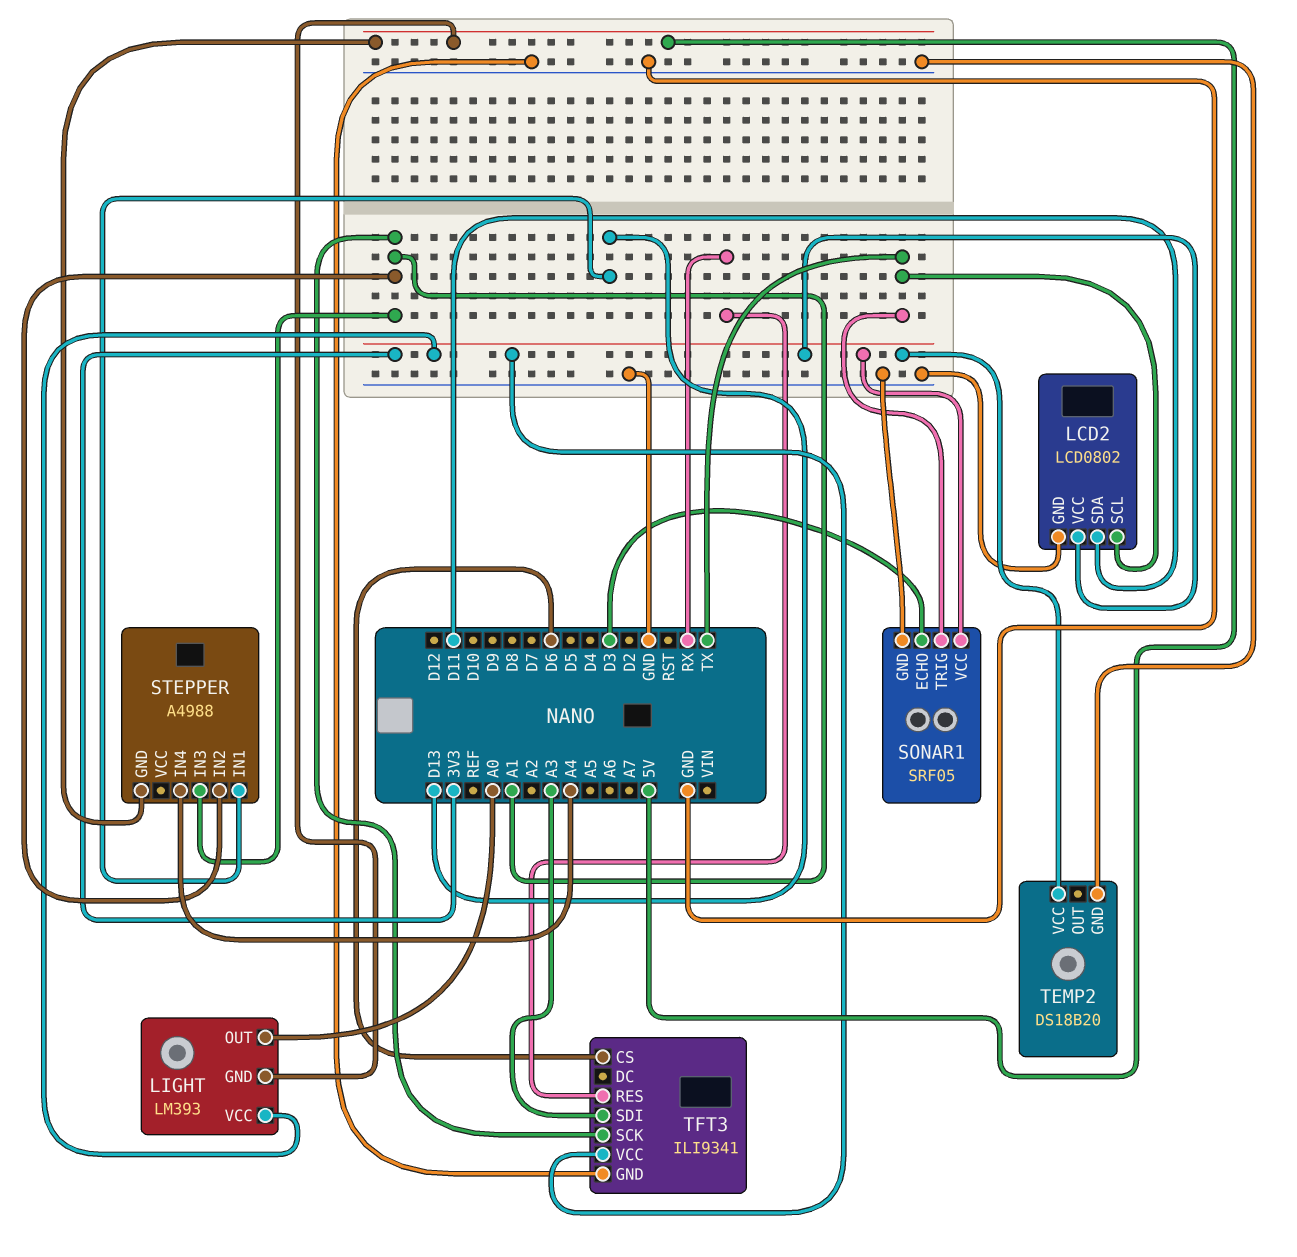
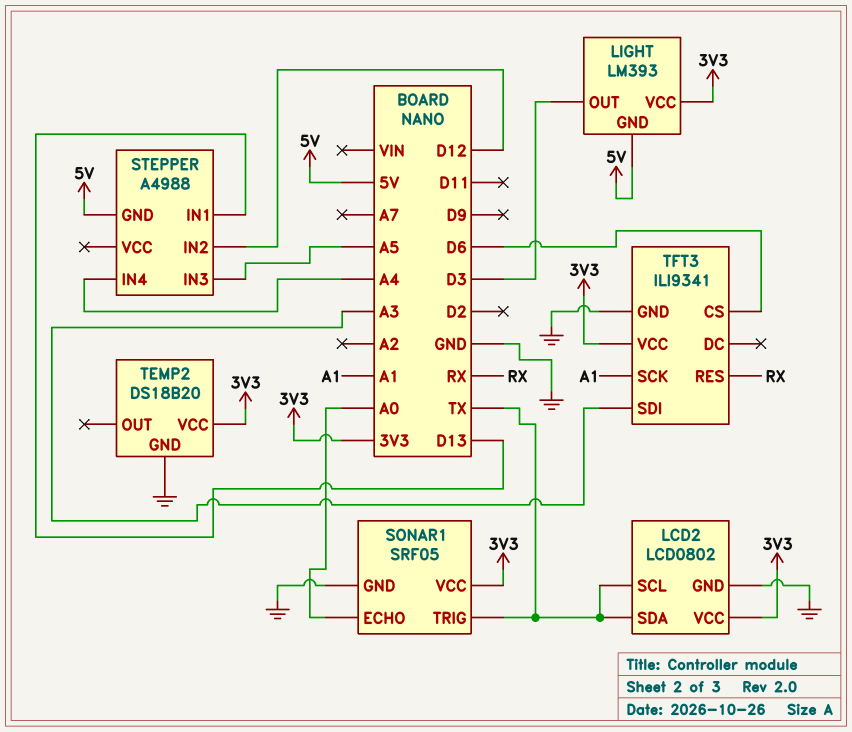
LCD2 pin SDA: D11 -> TX
LIGHT pin OUT: A0 -> D3
SONAR1 pin ECHO: D3 -> A0
STEPPER pin IN2: A1 -> D12
STEPPER pin IN3: A1 -> A5

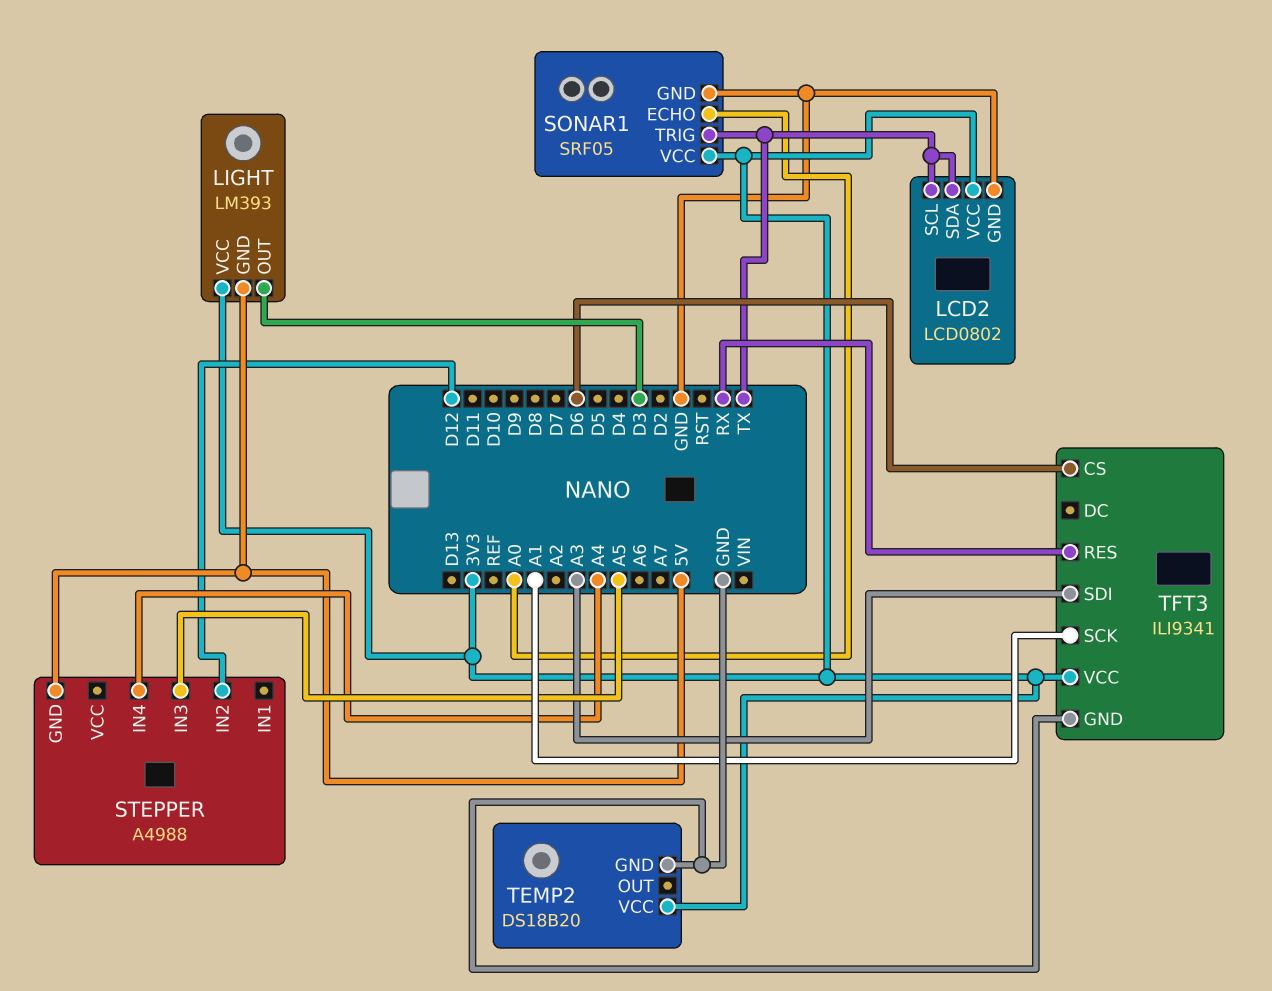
STEPPER pin IN1: D13 -> none

